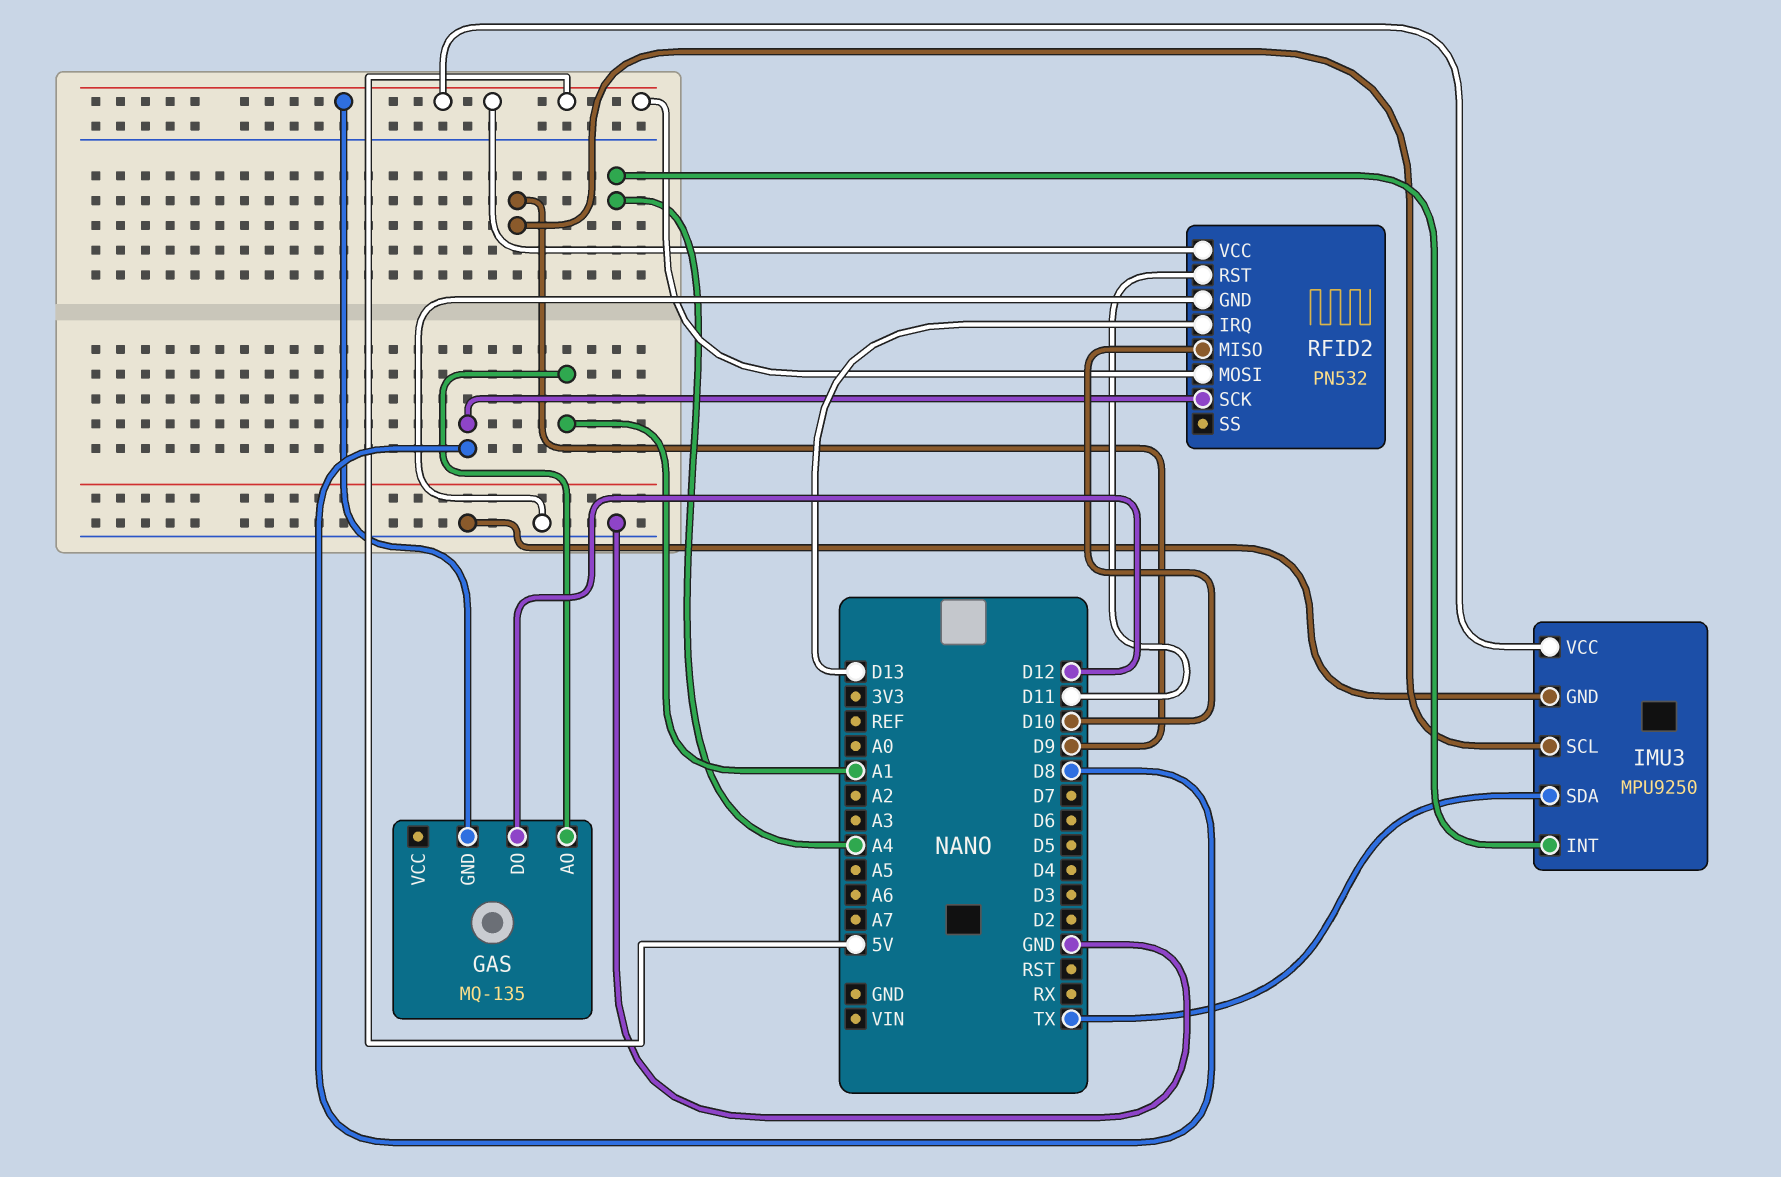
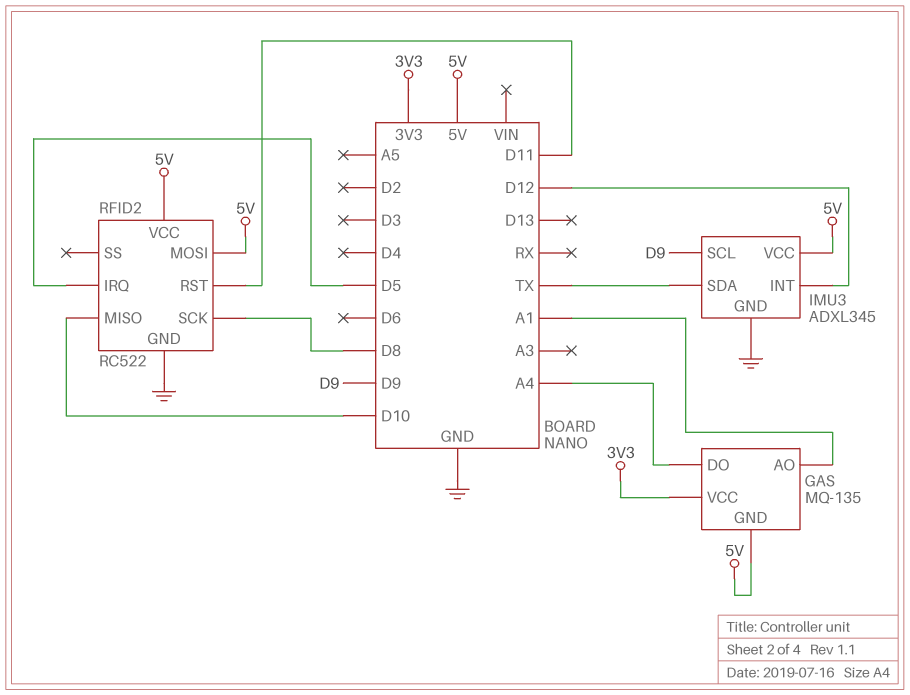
GAS pin DO: D12 -> A4
GAS pin VCC: none -> 3V3
IMU3: MPU9250 -> ADXL345
IMU3 pin INT: A4 -> D12
RFID2: PN532 -> RC522
RFID2 pin IRQ: D13 -> D5

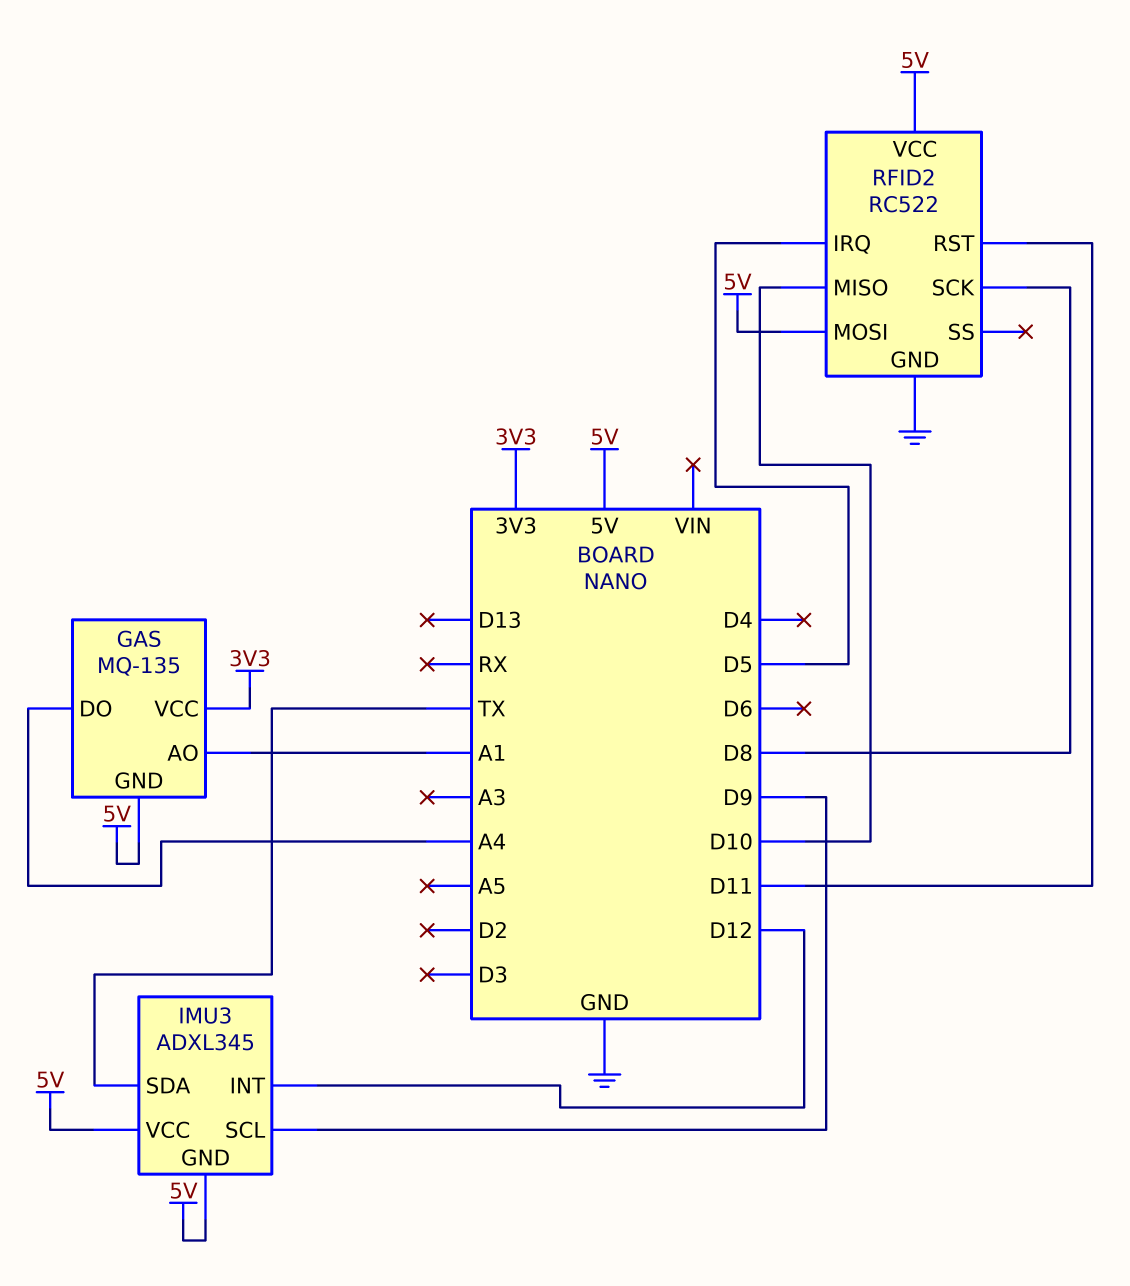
IMU3 pin GND: GND -> 5V

